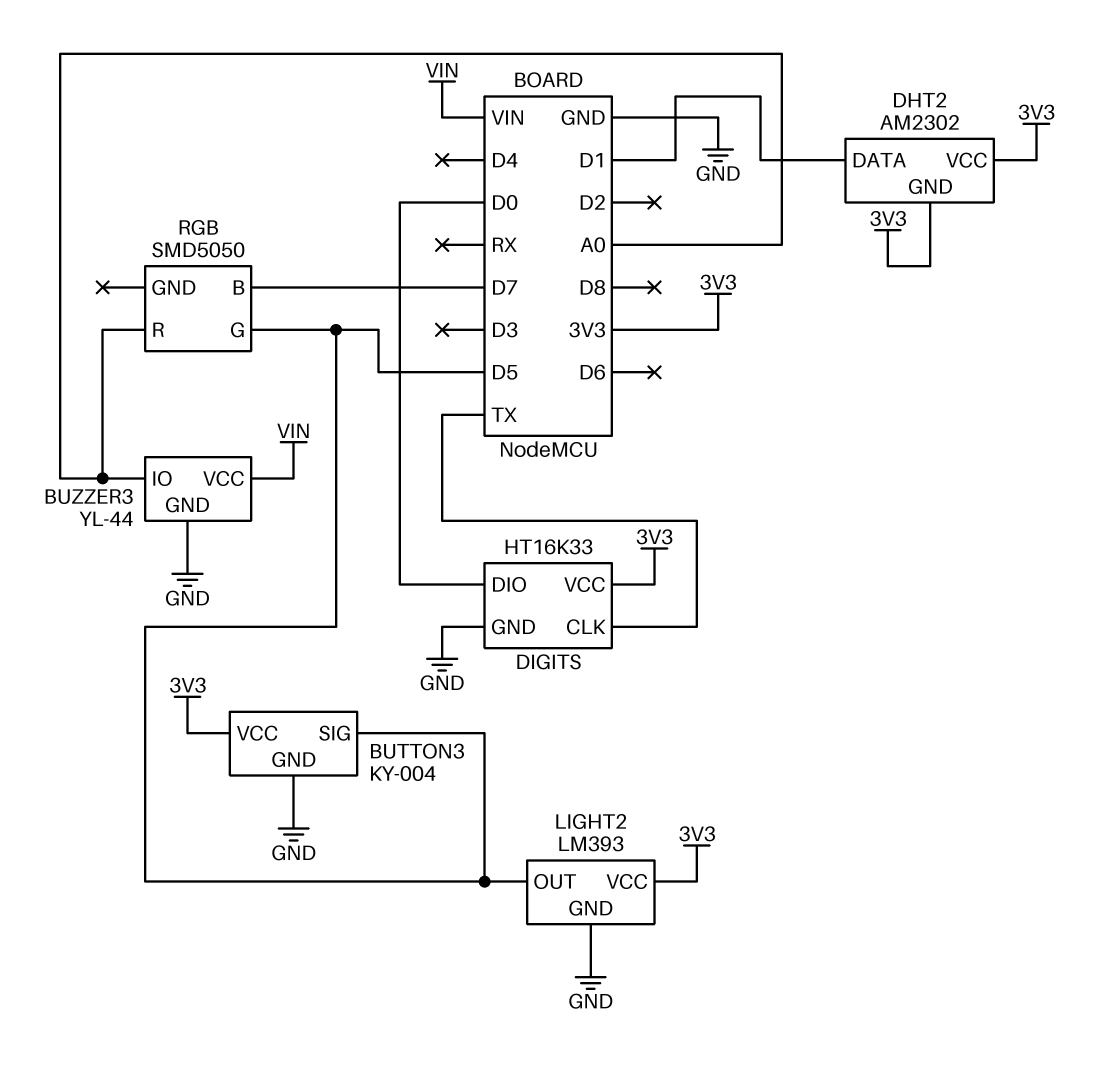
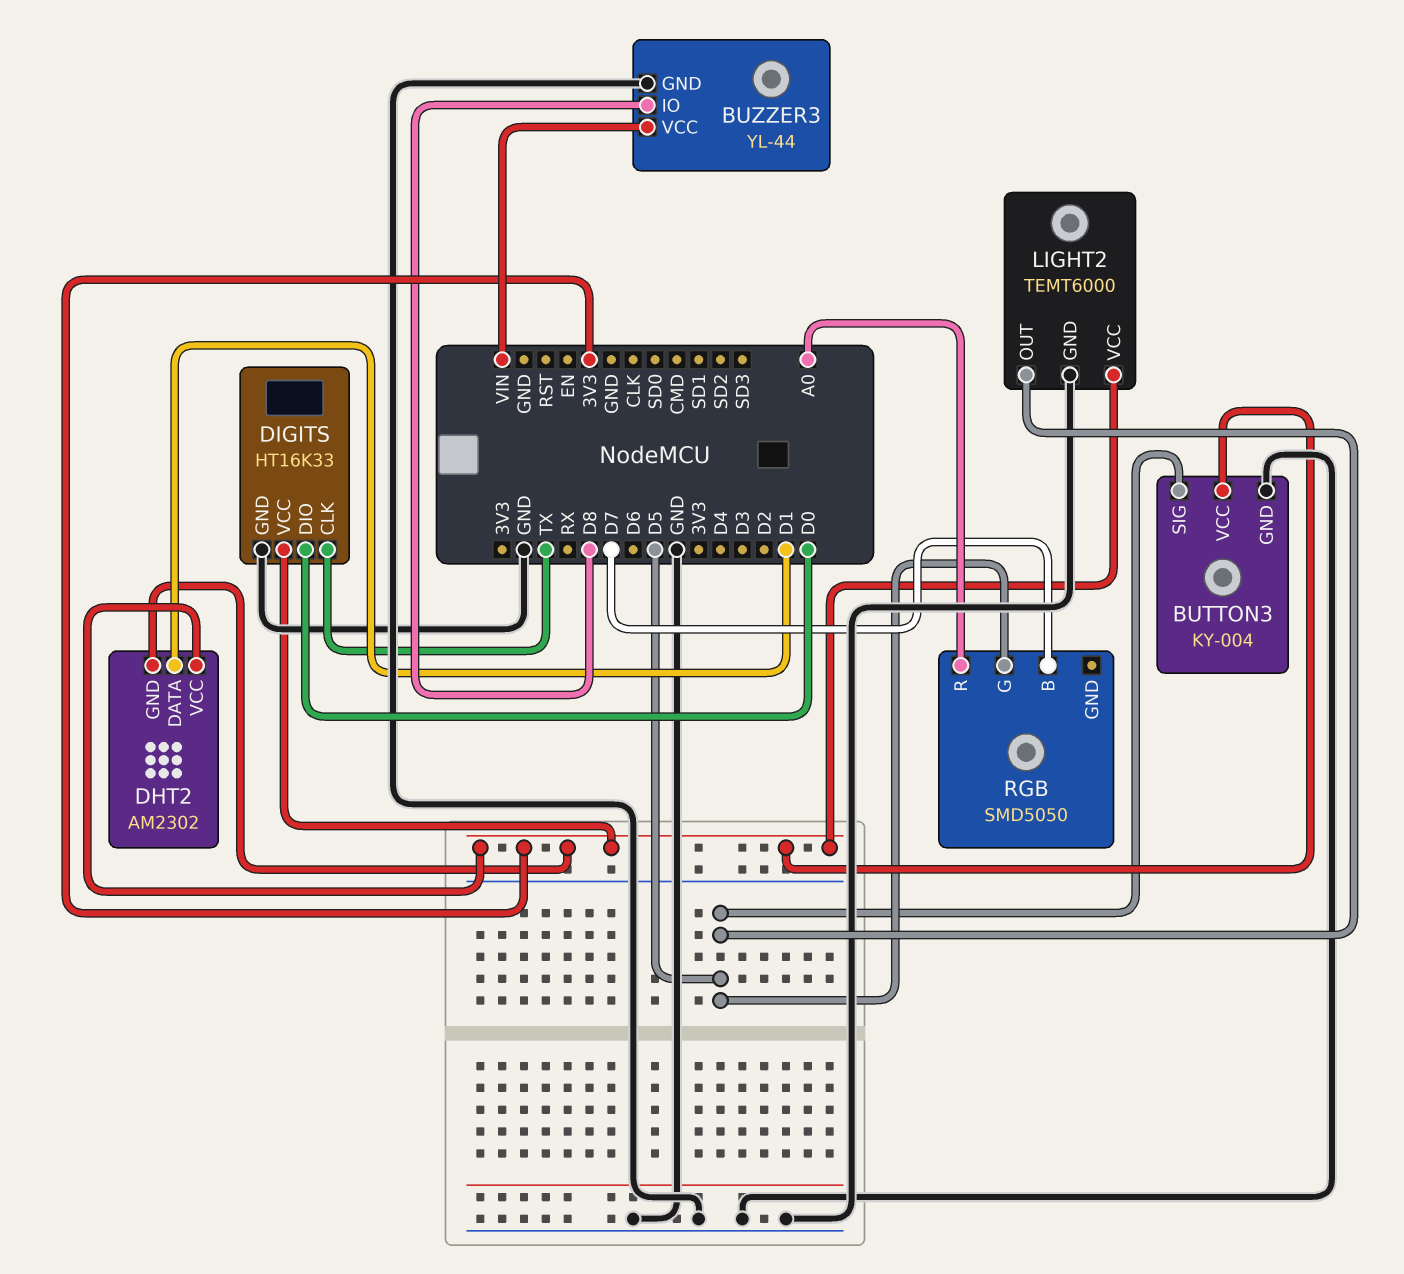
BUZZER3 pin IO: A0 -> D8
LIGHT2: LM393 -> TEMT6000

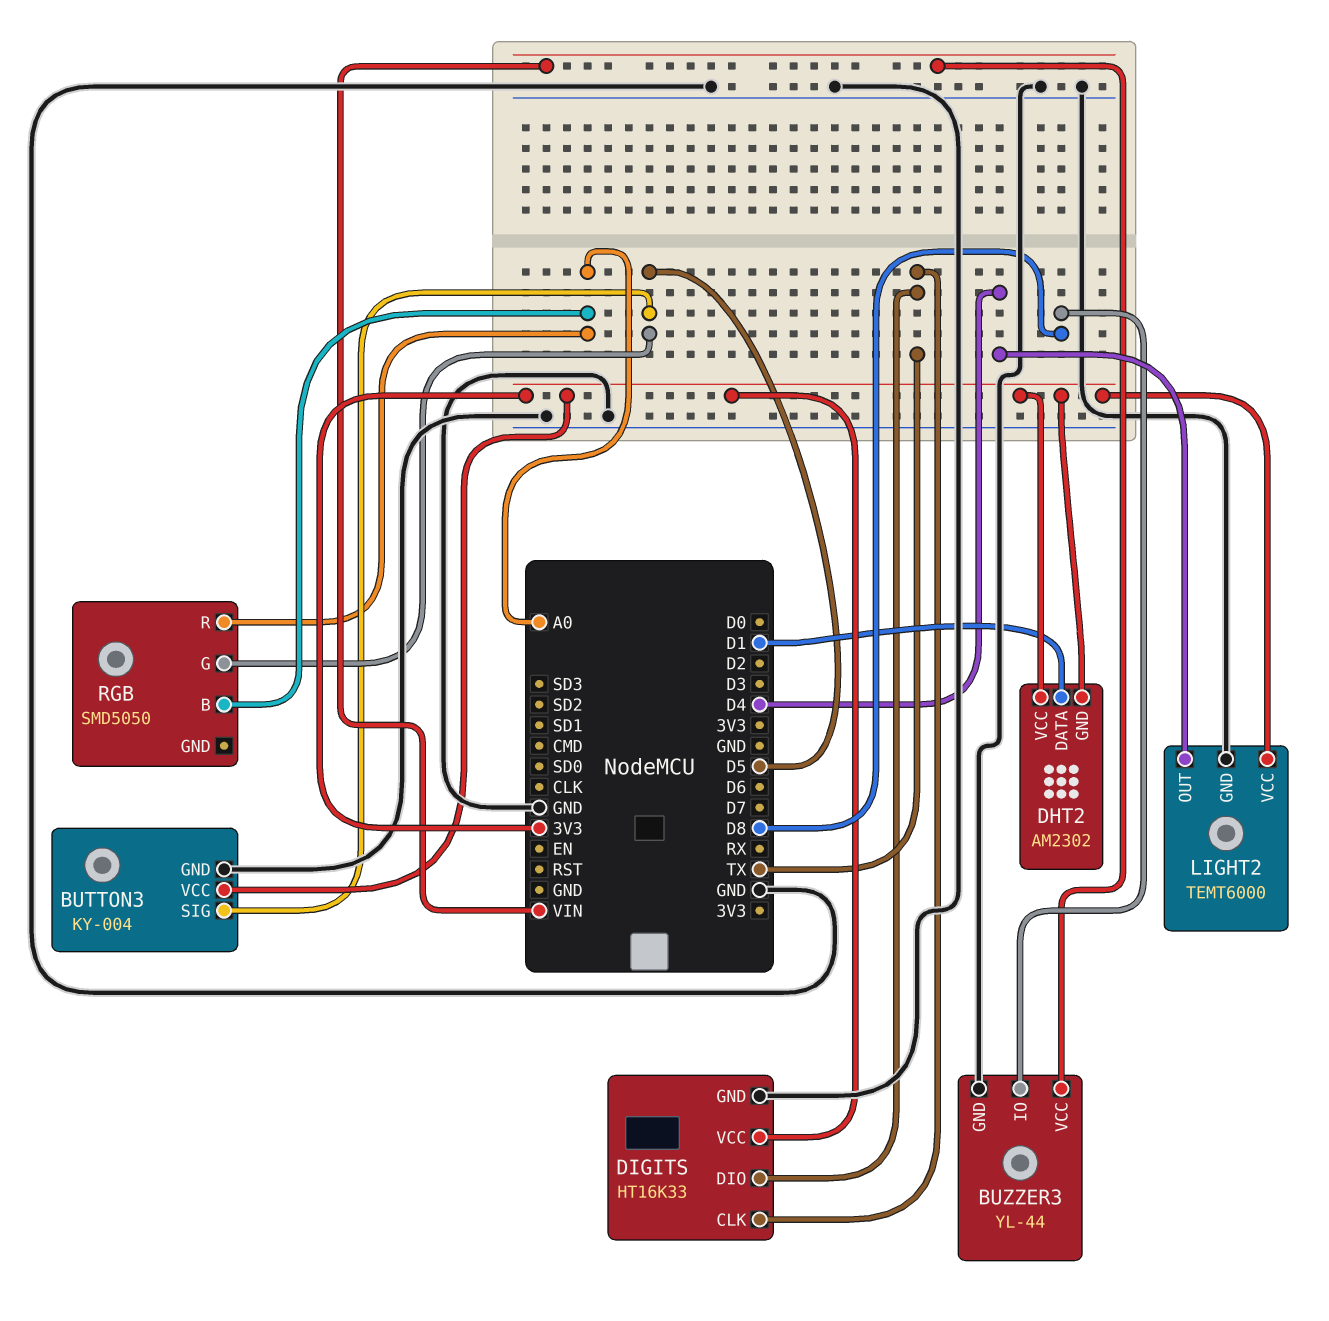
DIGITS pin DIO: D0 -> TX
LIGHT2 pin OUT: D5 -> D4
RGB pin B: D7 -> A0

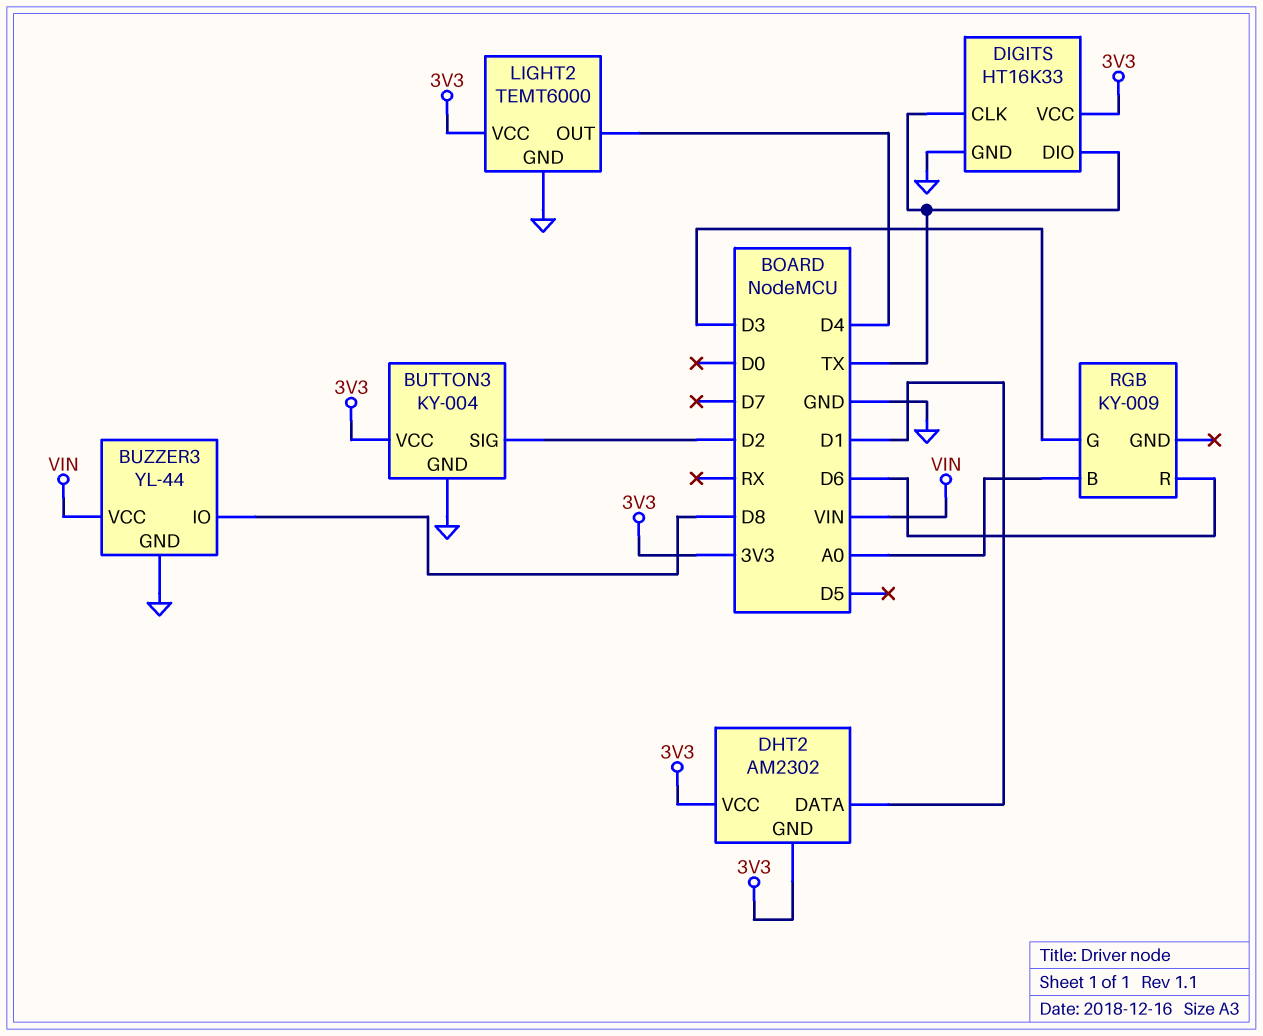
BUTTON3 pin SIG: D5 -> D2
RGB: SMD5050 -> KY-009
RGB pin G: D5 -> D3
RGB pin R: A0 -> D6

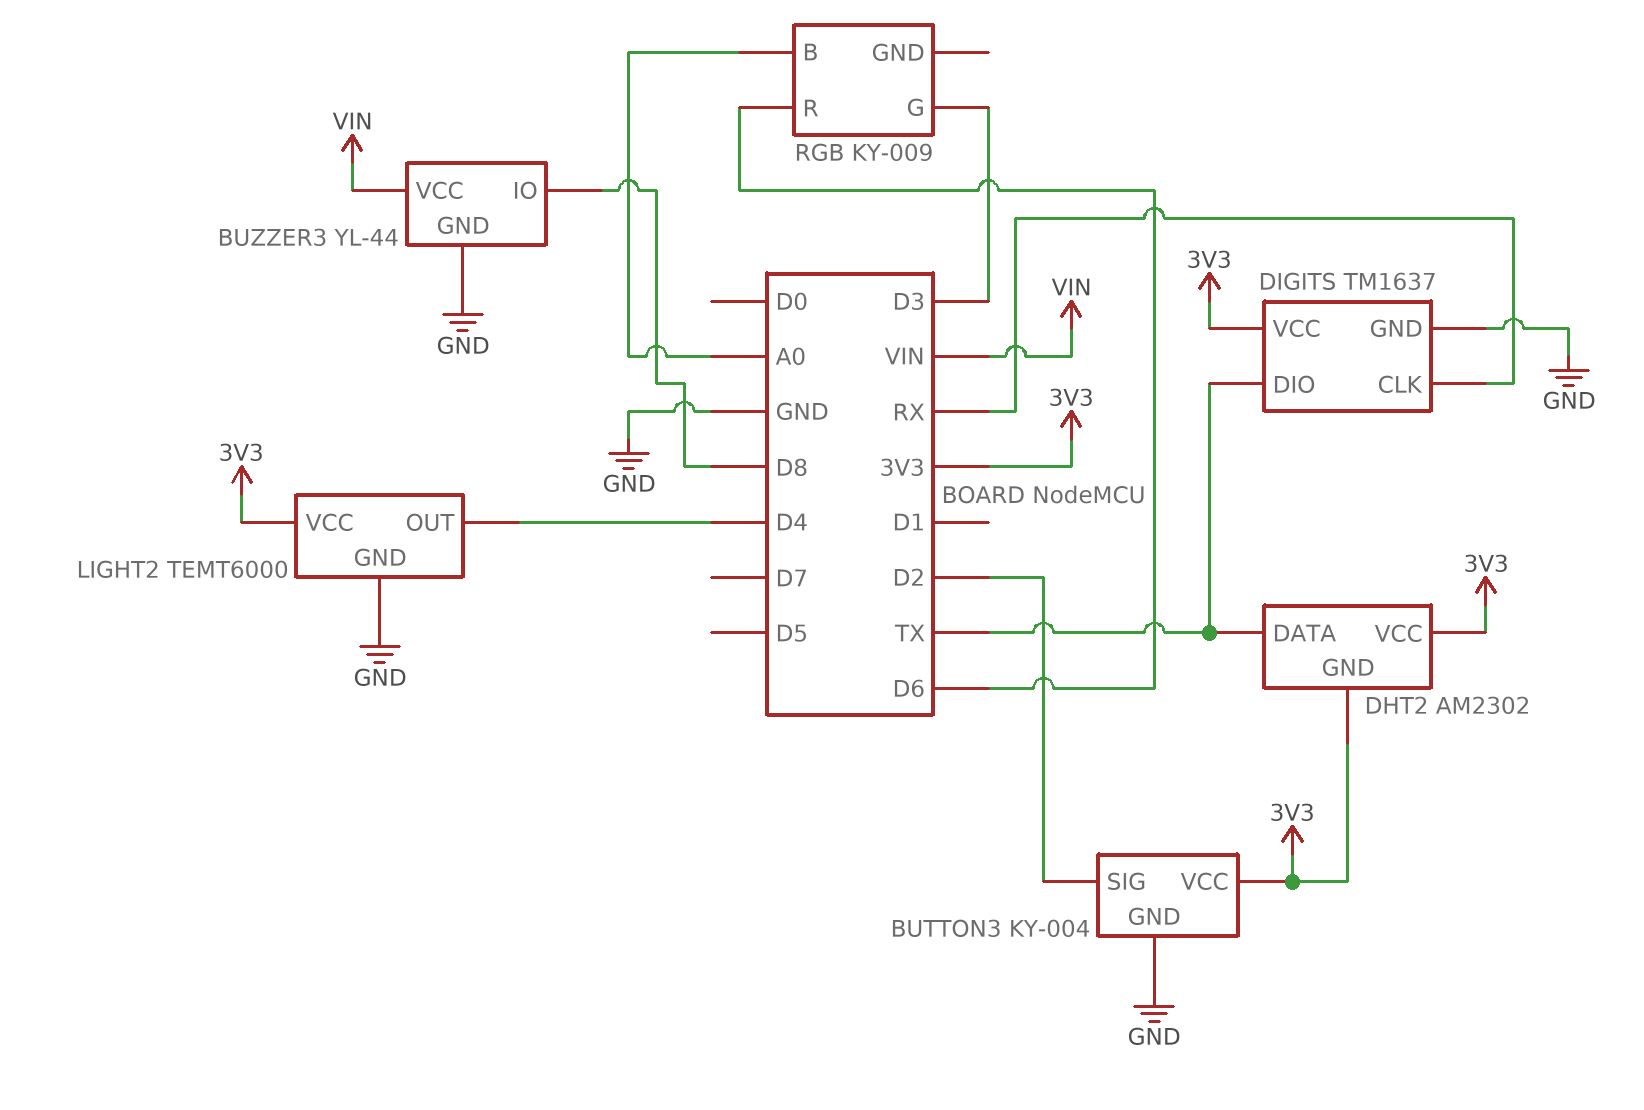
DHT2 pin DATA: D1 -> TX
DIGITS: HT16K33 -> TM1637
DIGITS pin CLK: TX -> RX

